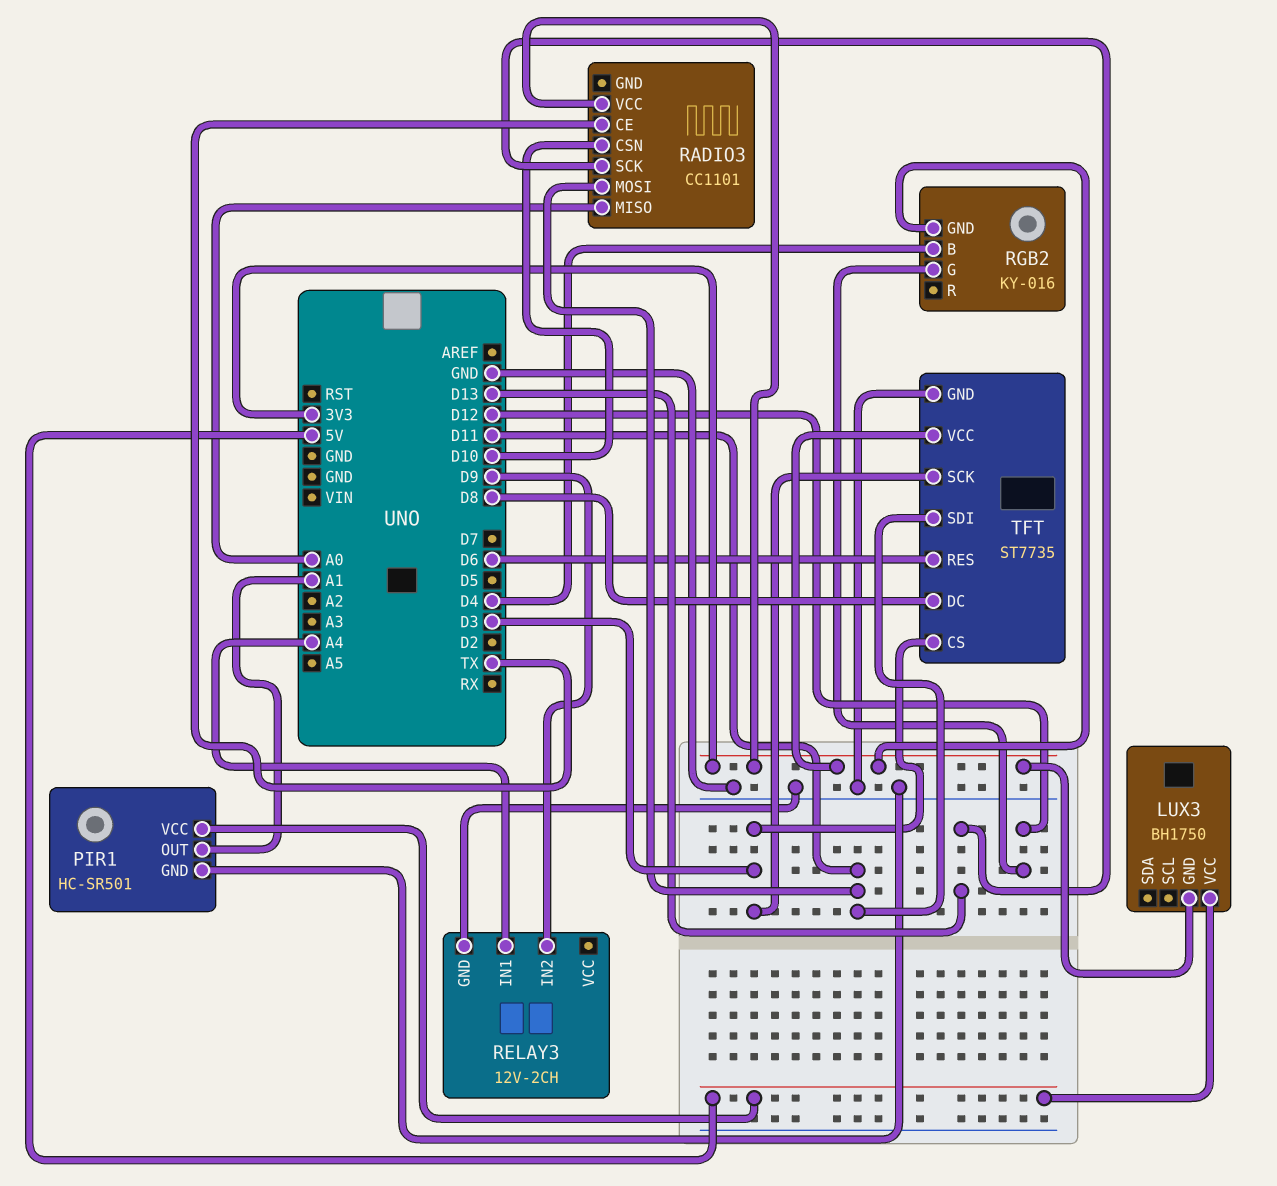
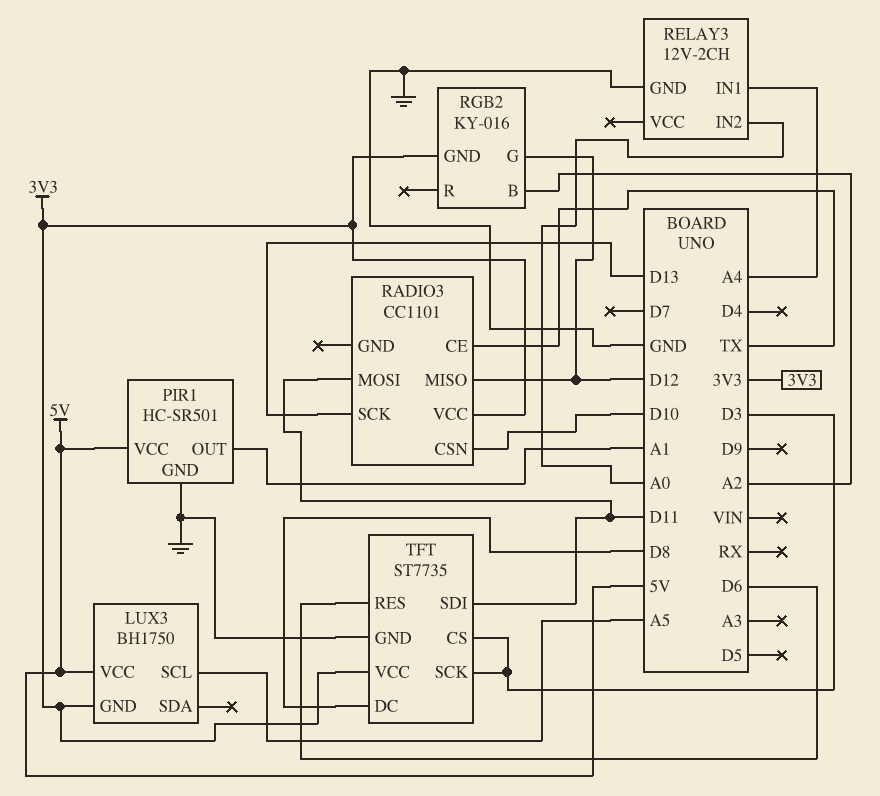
LUX3 pin SCL: none -> A5
RADIO3 pin MISO: A0 -> D12
RELAY3 pin IN2: D9 -> A0
RGB2 pin B: D4 -> A2

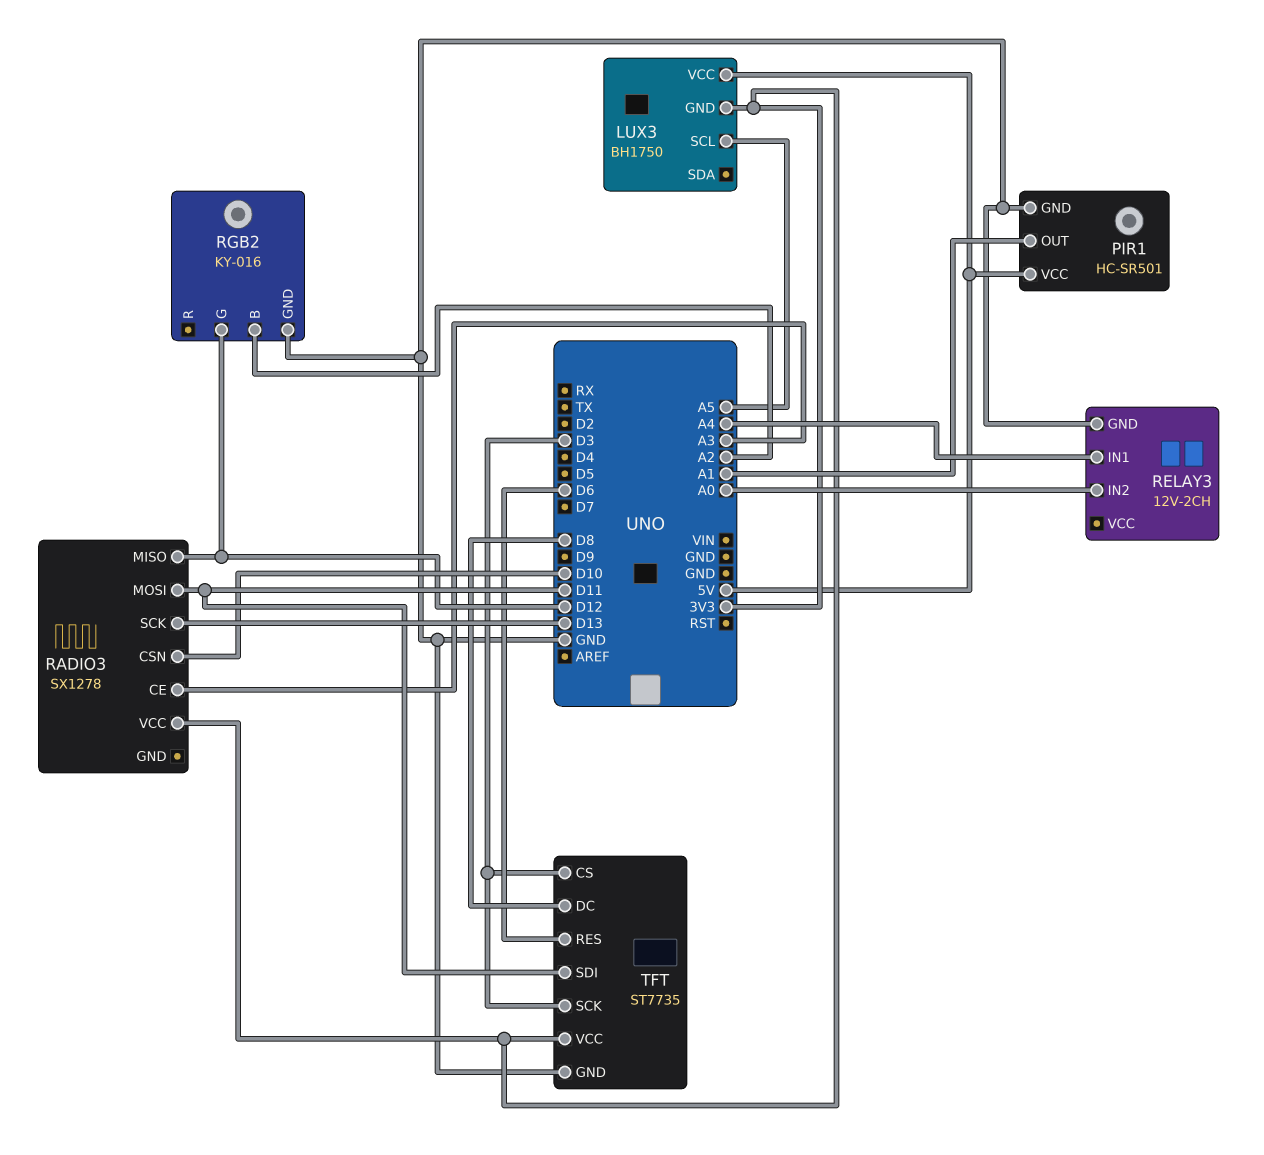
RADIO3: CC1101 -> SX1278
RADIO3 pin CE: TX -> A3
RGB2 pin GND: 3V3 -> GND

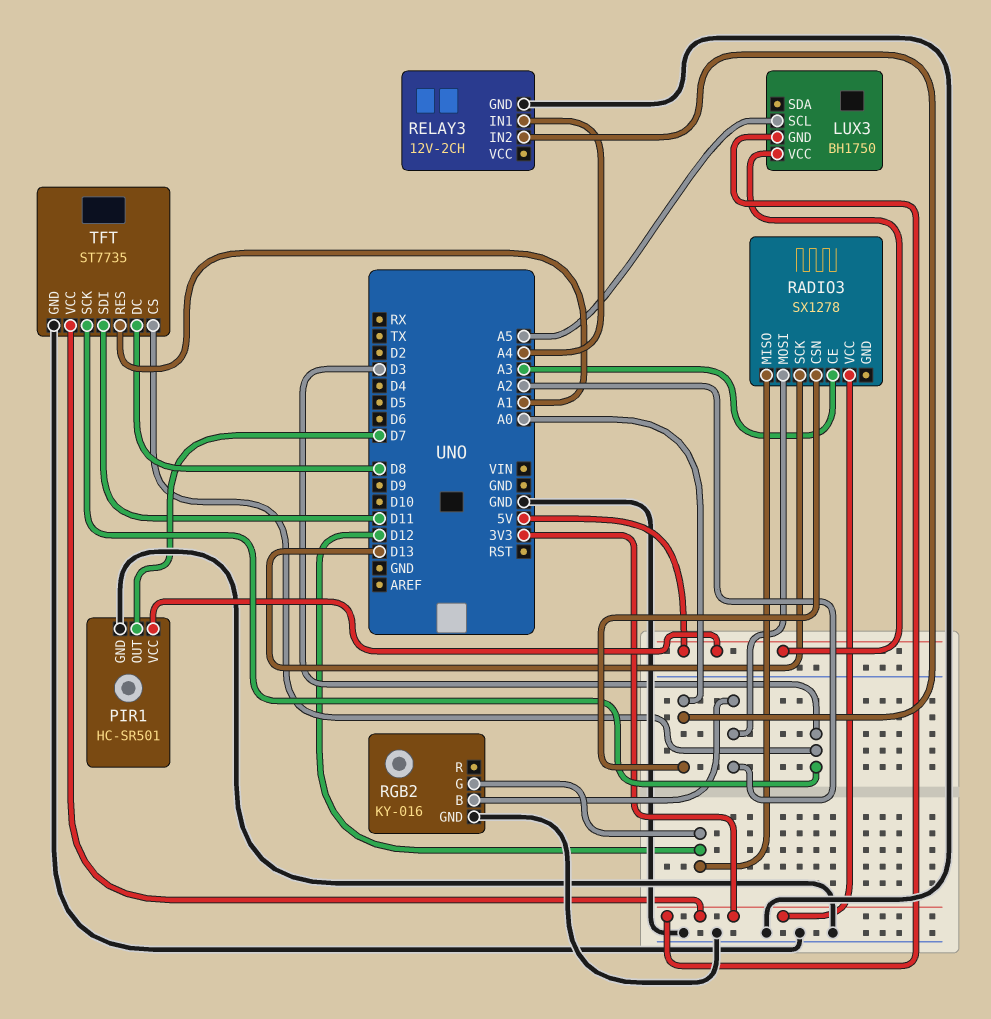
PIR1 pin OUT: A1 -> D7
RADIO3 pin CSN: D10 -> A0
RADIO3 pin MOSI: D11 -> A2
TFT pin RES: D6 -> A1

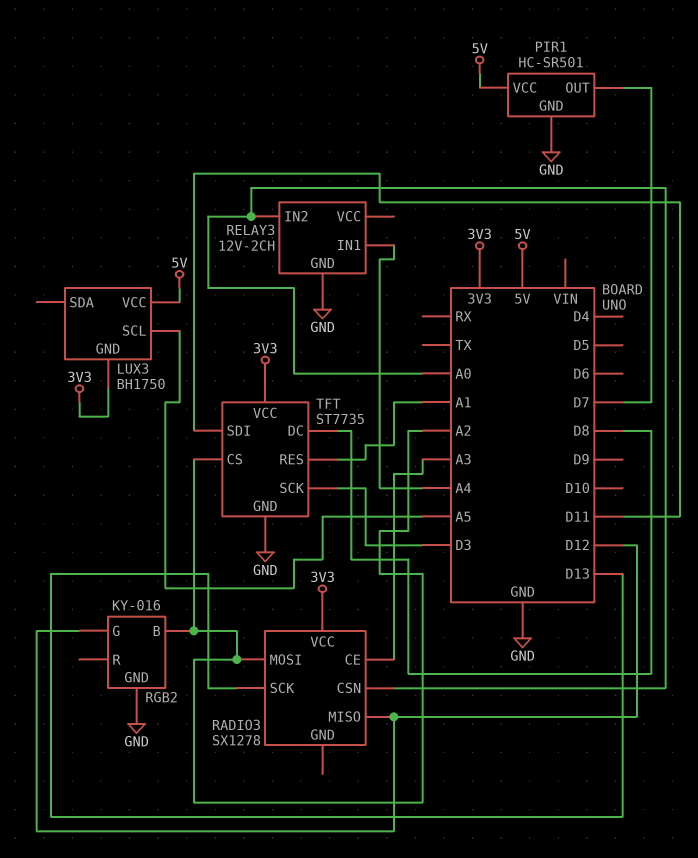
TFT pin CS: D3 -> A2

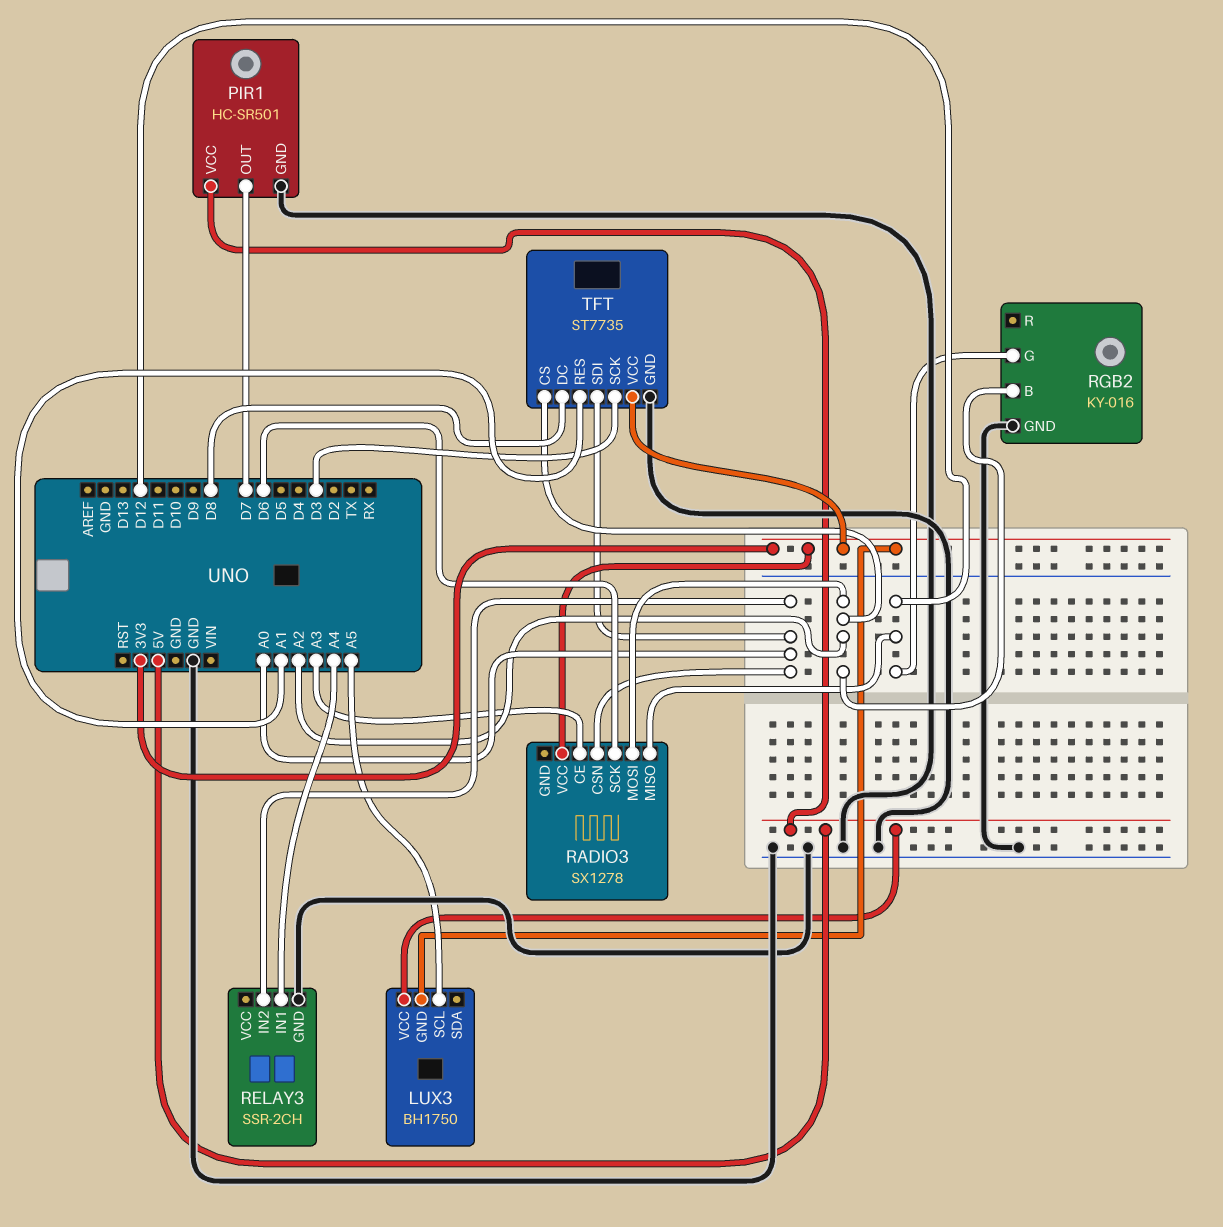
RADIO3 pin SCK: D13 -> D6
RELAY3: 12V-2CH -> SSR-2CH
TFT pin SDI: D11 -> A0

